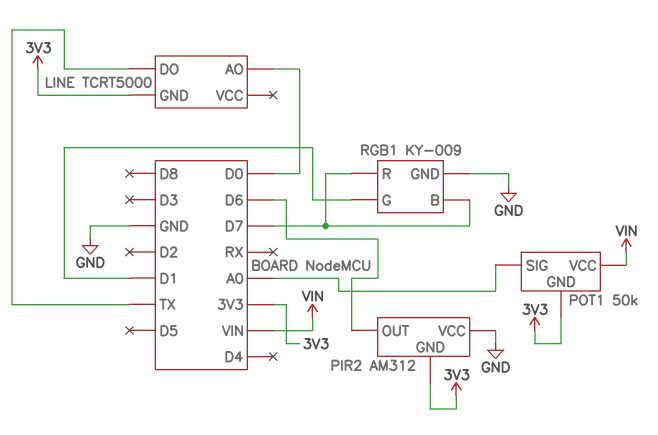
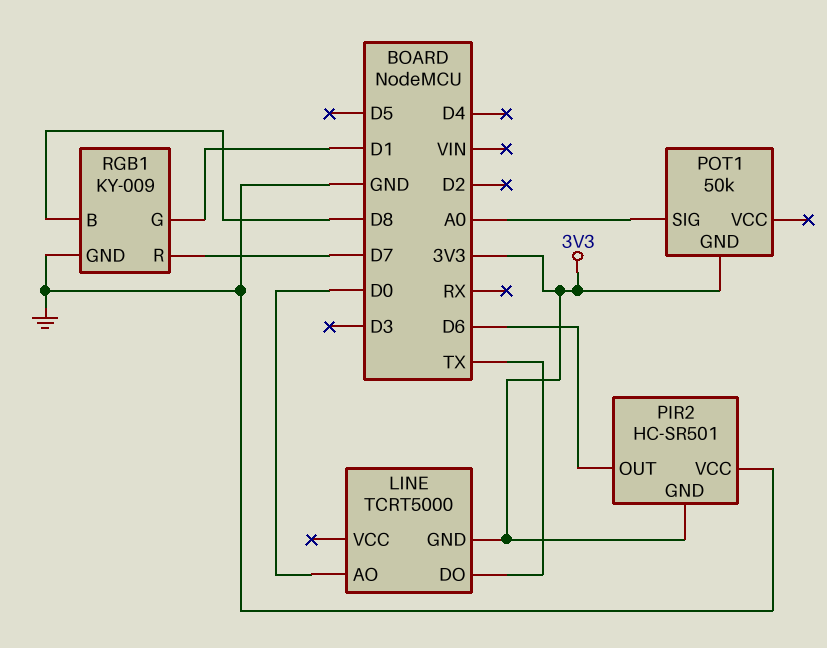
PIR2: AM312 -> HC-SR501
POT1 pin VCC: VIN -> none
RGB1 pin B: D7 -> D8

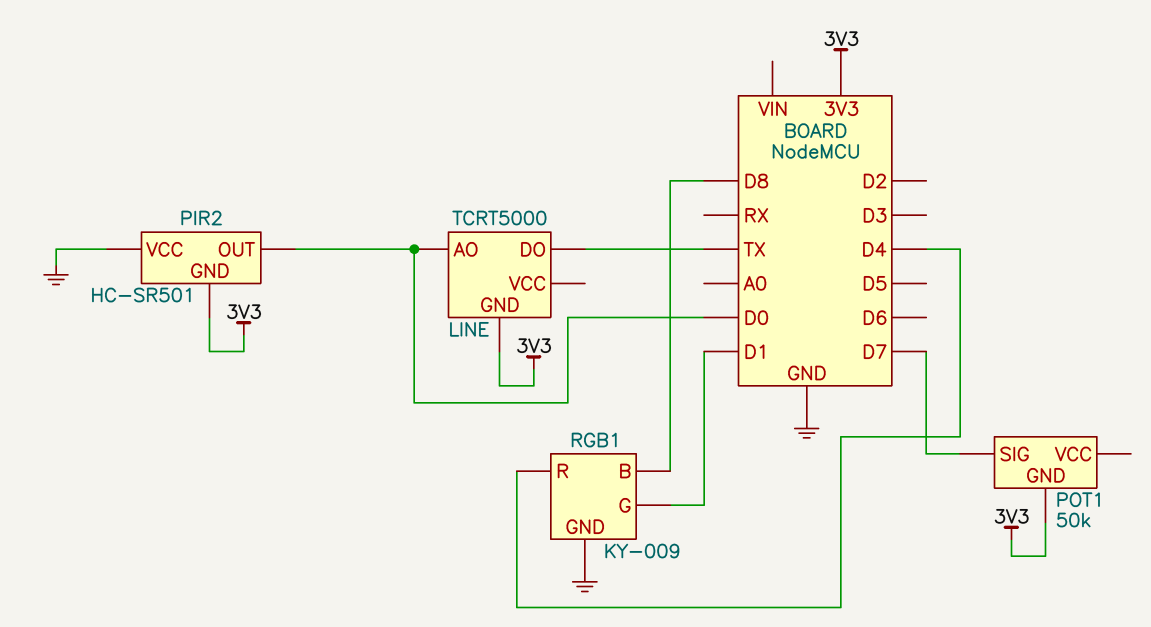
PIR2 pin OUT: D6 -> D0
POT1 pin SIG: A0 -> D7
RGB1 pin R: D7 -> D4

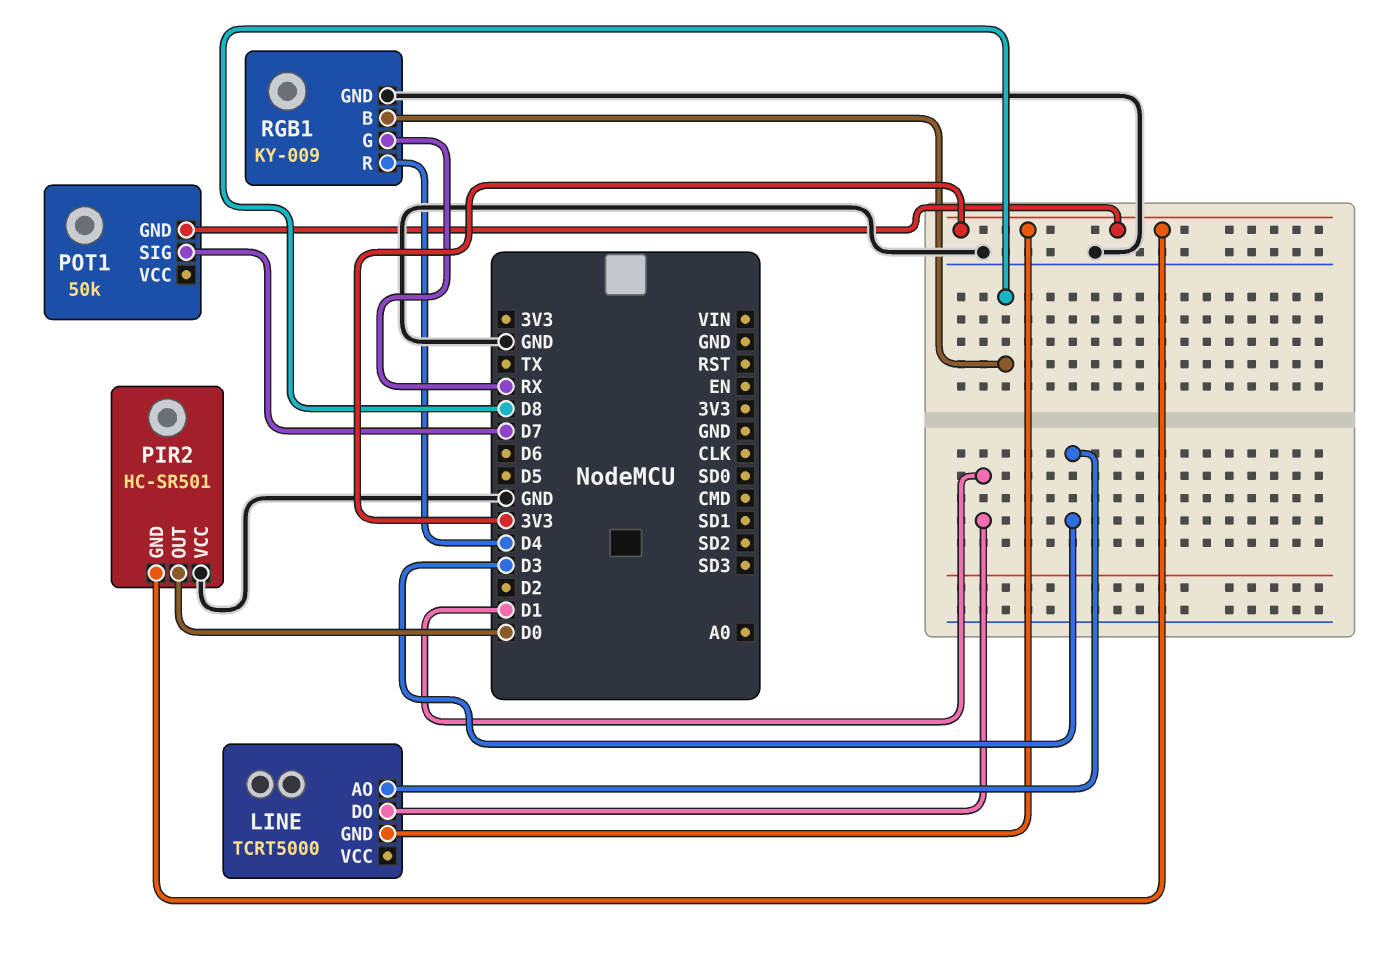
LINE pin AO: D0 -> D3
LINE pin DO: TX -> D1
RGB1 pin G: D1 -> RX

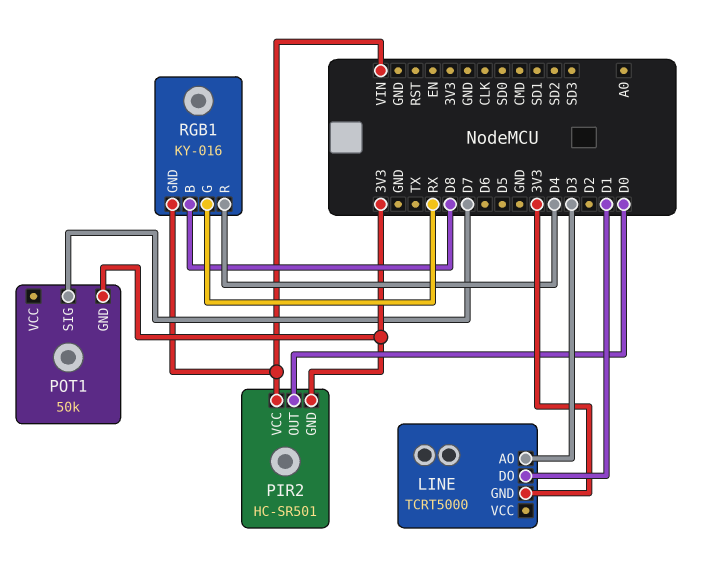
PIR2 pin VCC: GND -> VIN
RGB1: KY-009 -> KY-016
RGB1 pin GND: GND -> VIN

